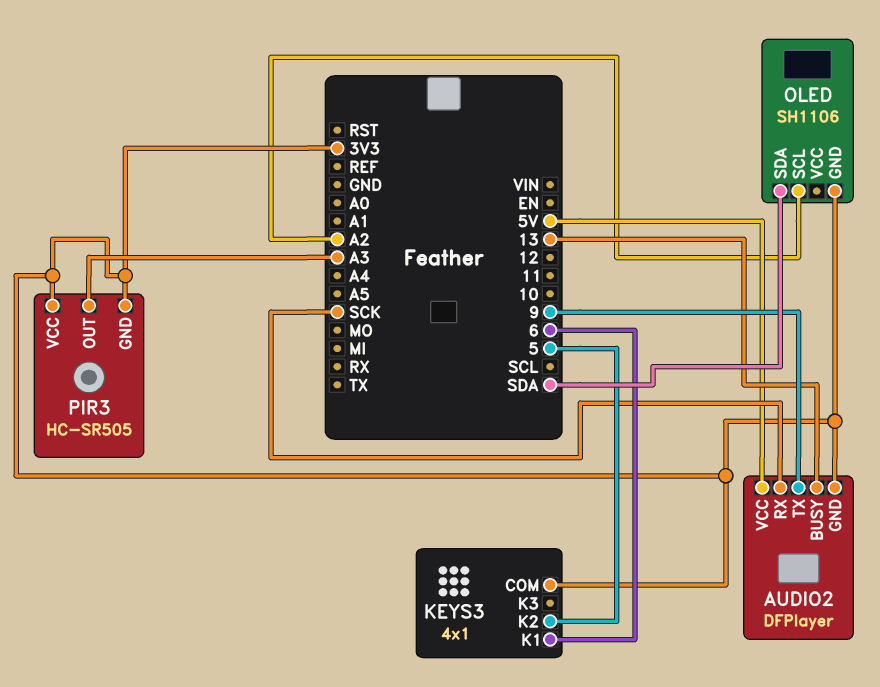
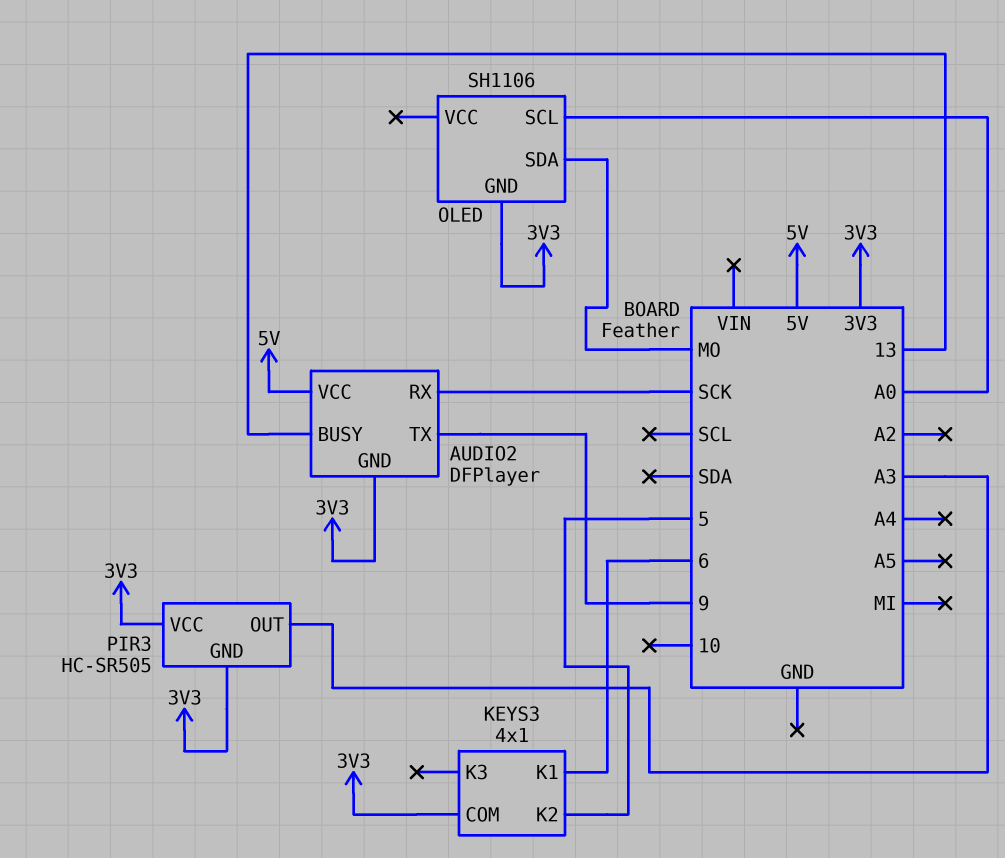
OLED pin SCL: A2 -> A0
OLED pin SDA: SDA -> MO

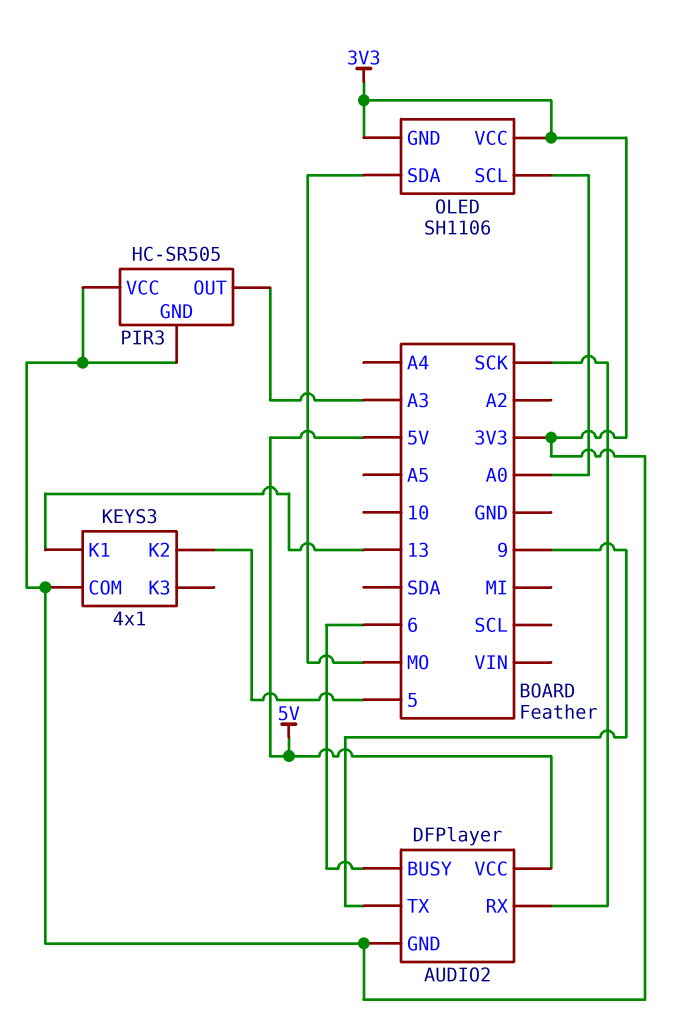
AUDIO2 pin BUSY: 13 -> 6
KEYS3 pin K1: 6 -> 13
OLED pin VCC: none -> 3V3

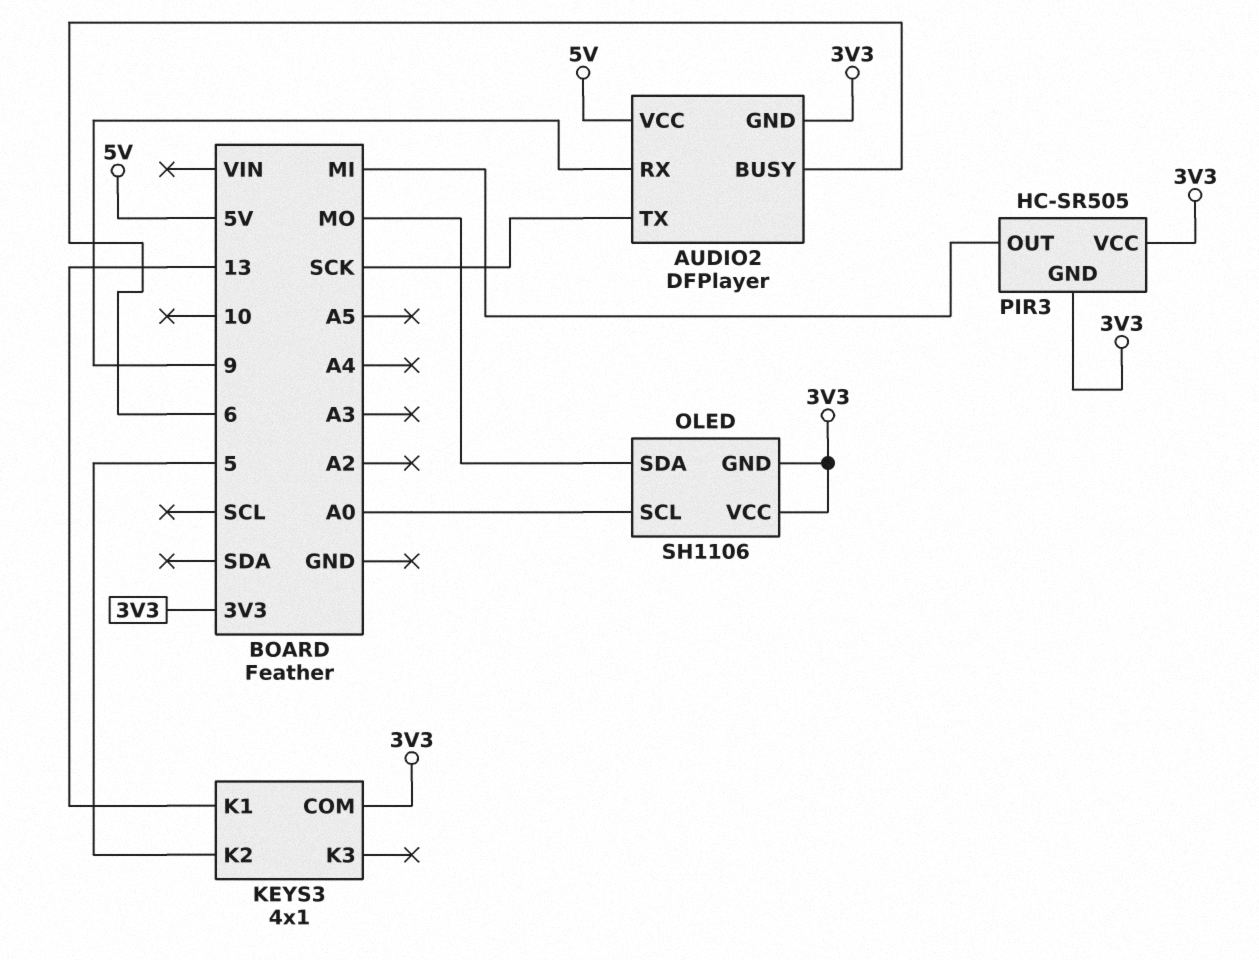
AUDIO2 pin RX: SCK -> 9
AUDIO2 pin TX: 9 -> SCK
PIR3 pin OUT: A3 -> MI

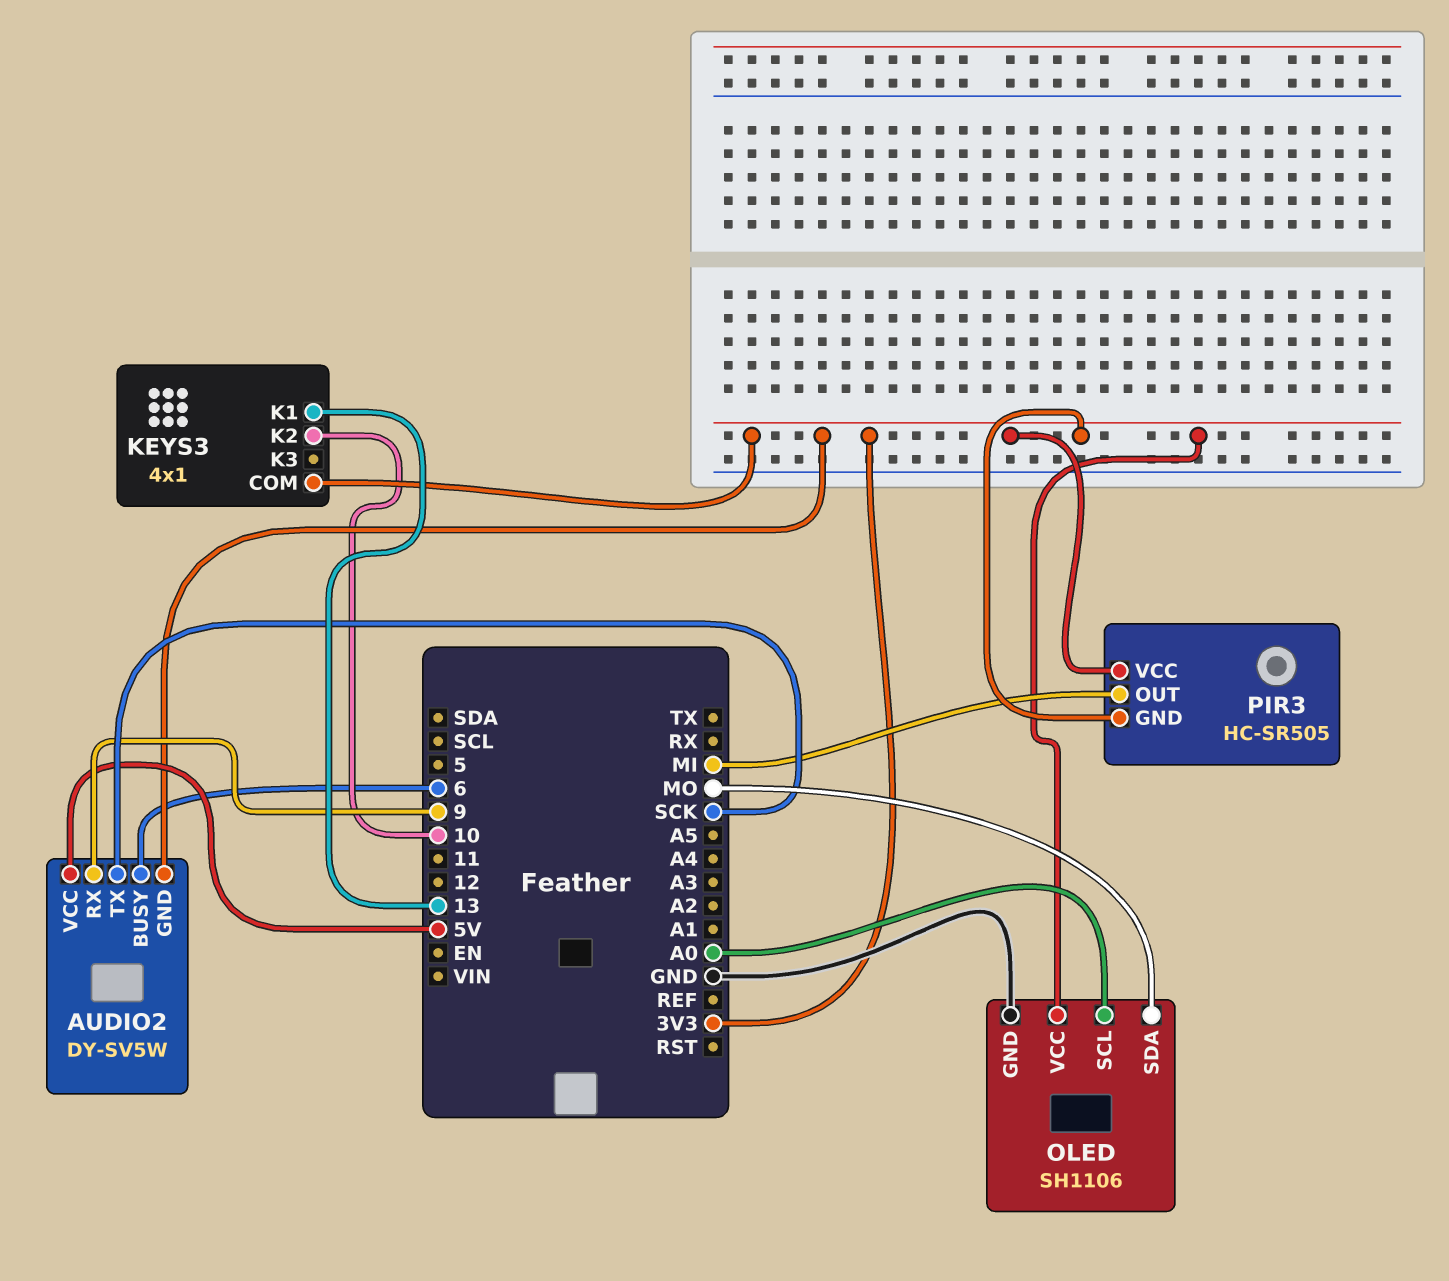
AUDIO2: DFPlayer -> DY-SV5W
KEYS3 pin K2: 5 -> 10
OLED pin GND: 3V3 -> GND

